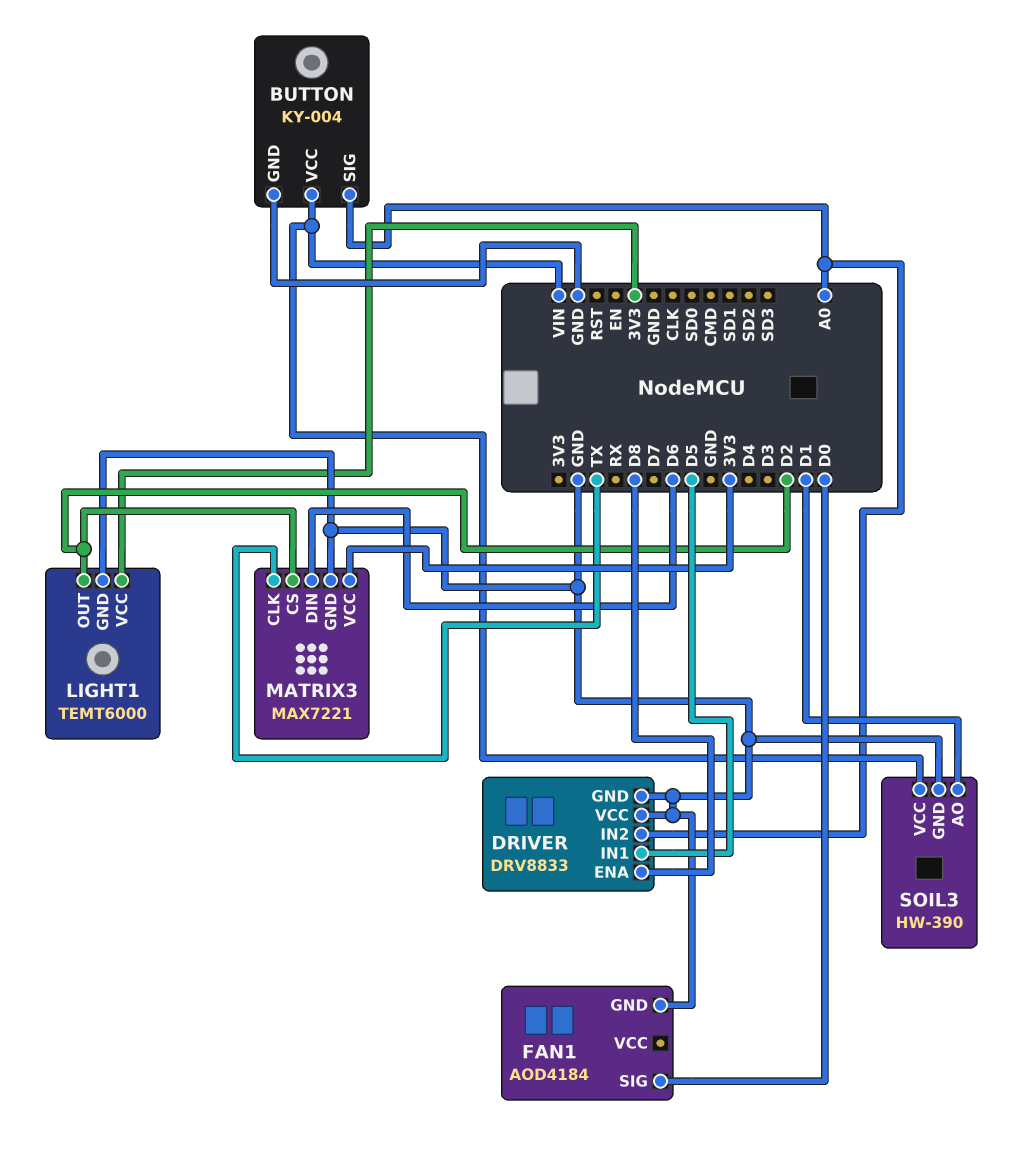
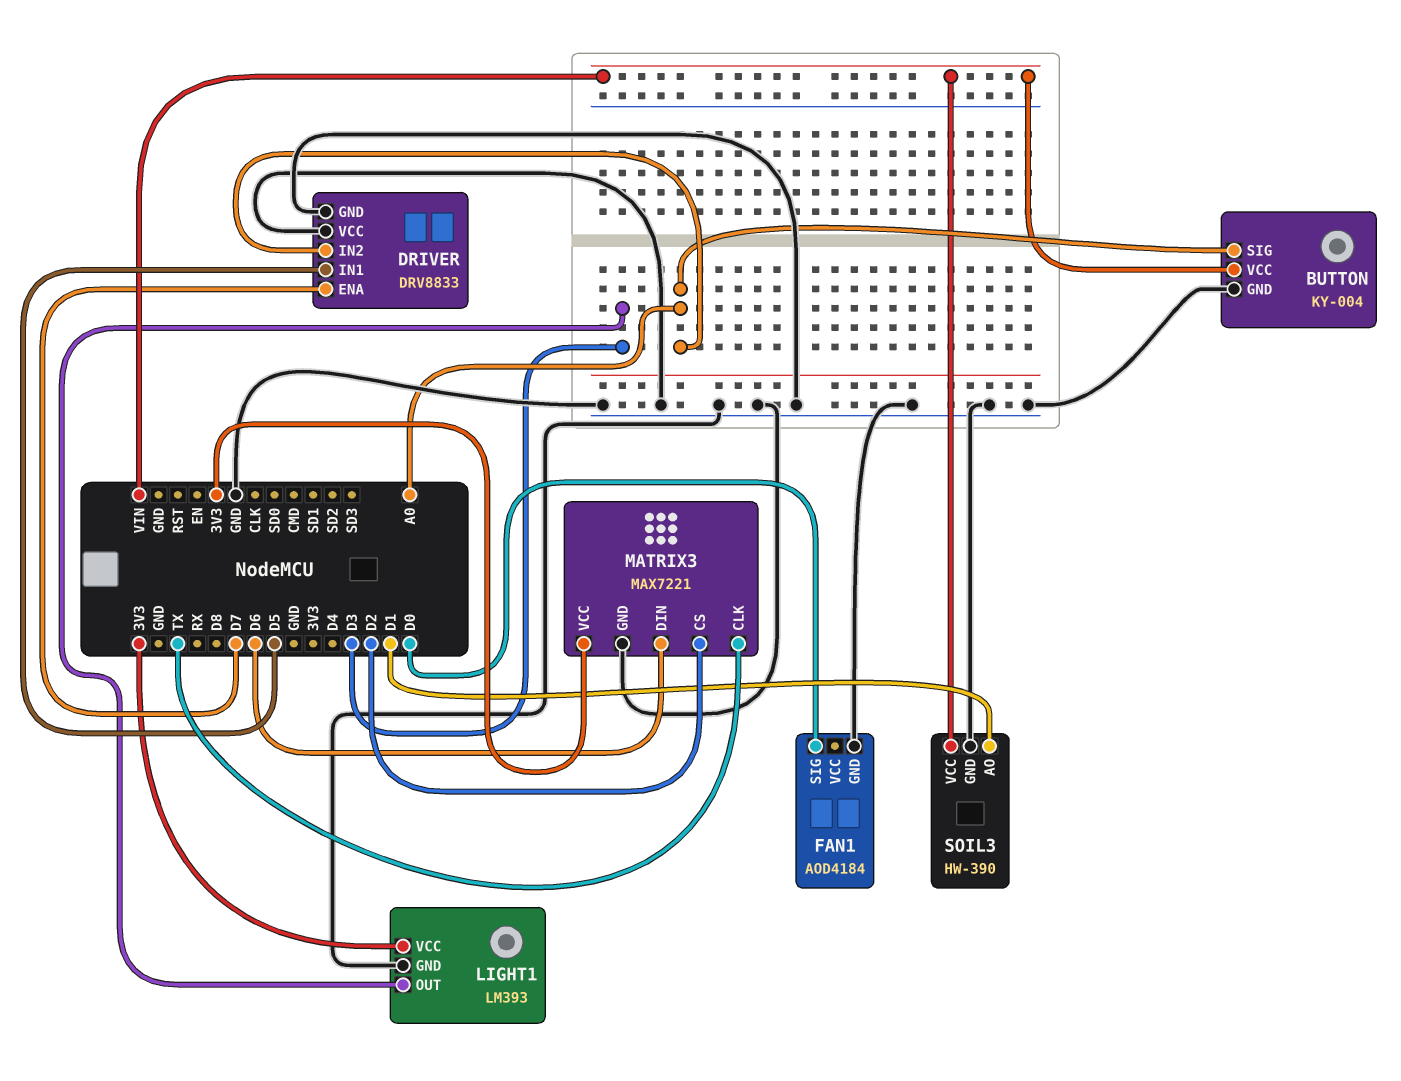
DRIVER pin ENA: D8 -> D7
LIGHT1: TEMT6000 -> LM393
LIGHT1 pin OUT: D2 -> D3

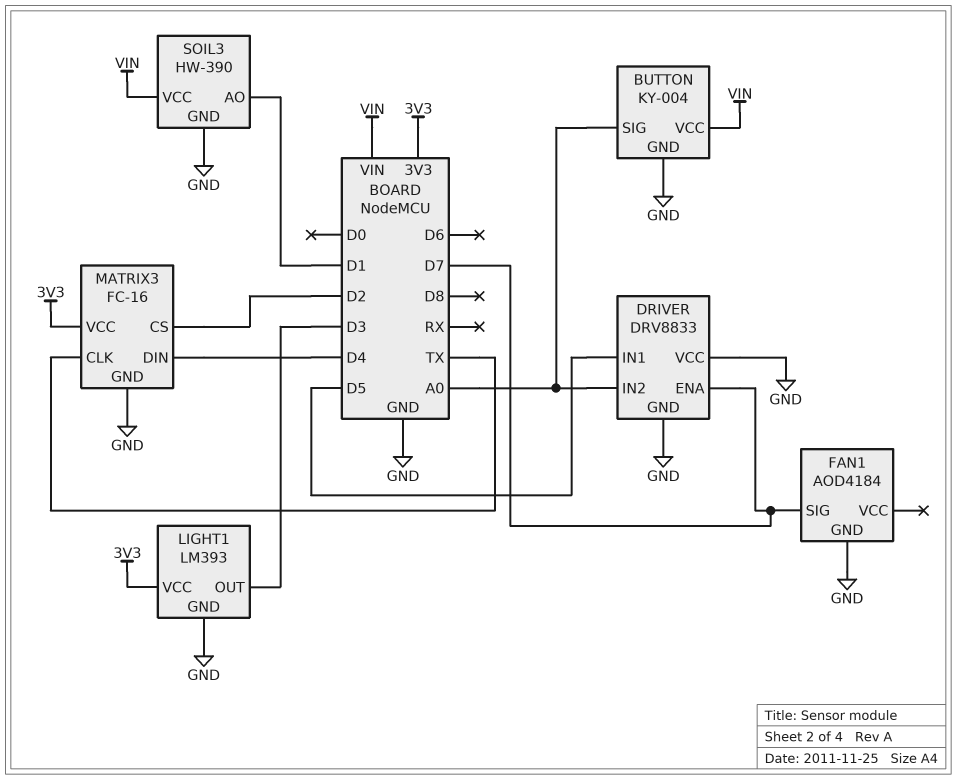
FAN1 pin SIG: D0 -> D7
MATRIX3: MAX7221 -> FC-16
MATRIX3 pin DIN: D6 -> D4

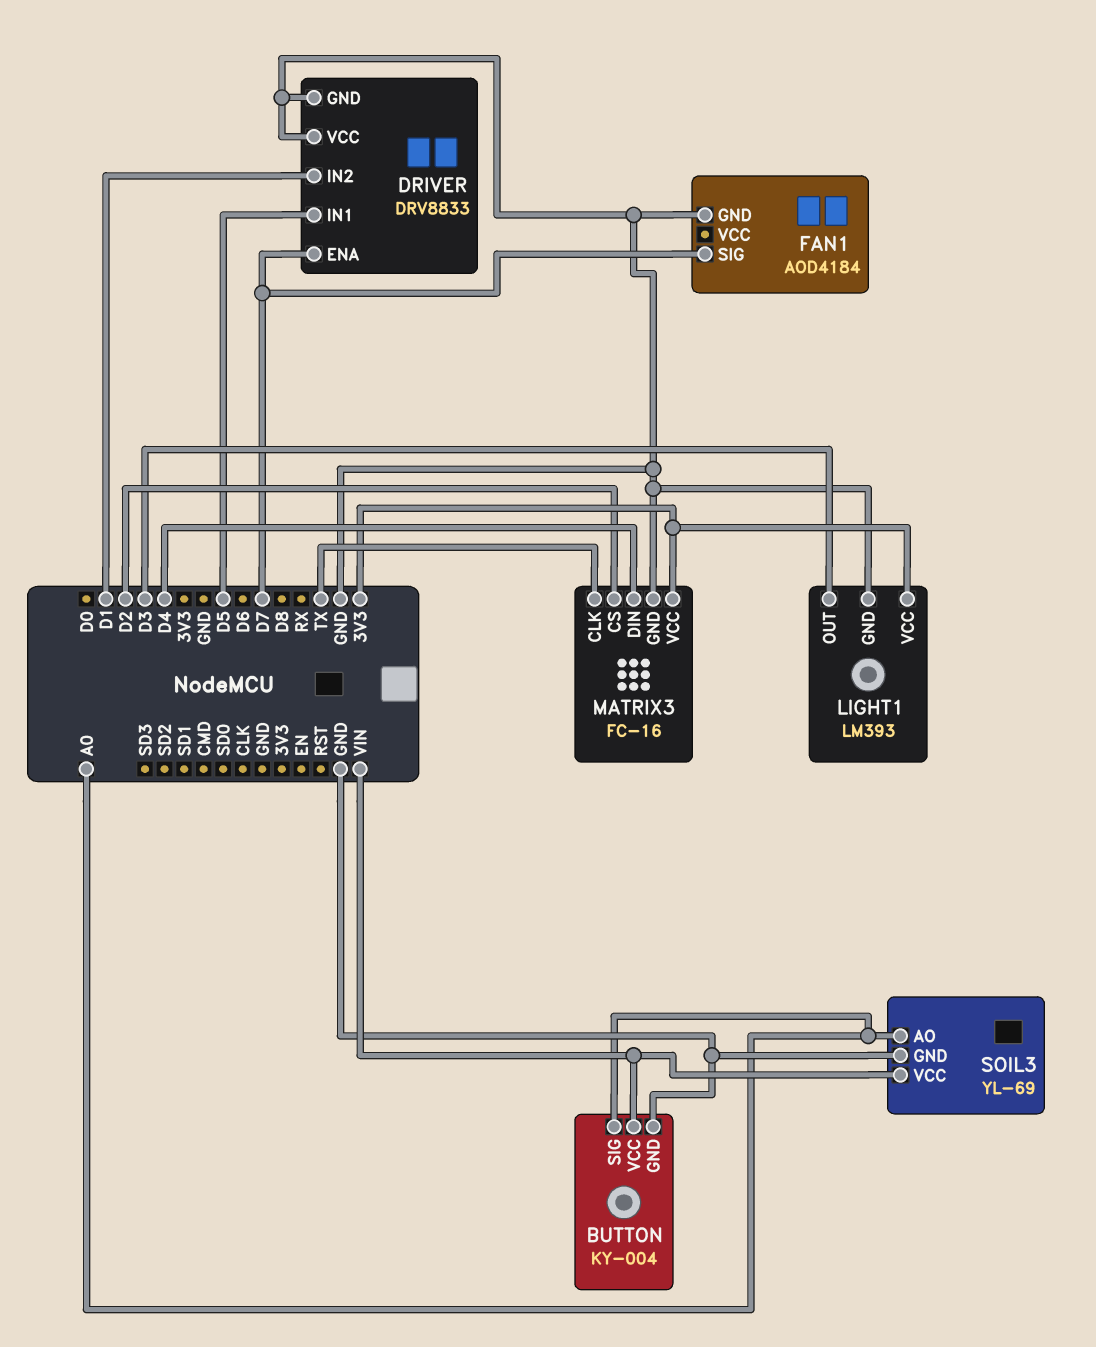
DRIVER pin IN2: A0 -> D1
SOIL3: HW-390 -> YL-69
SOIL3 pin AO: D1 -> A0

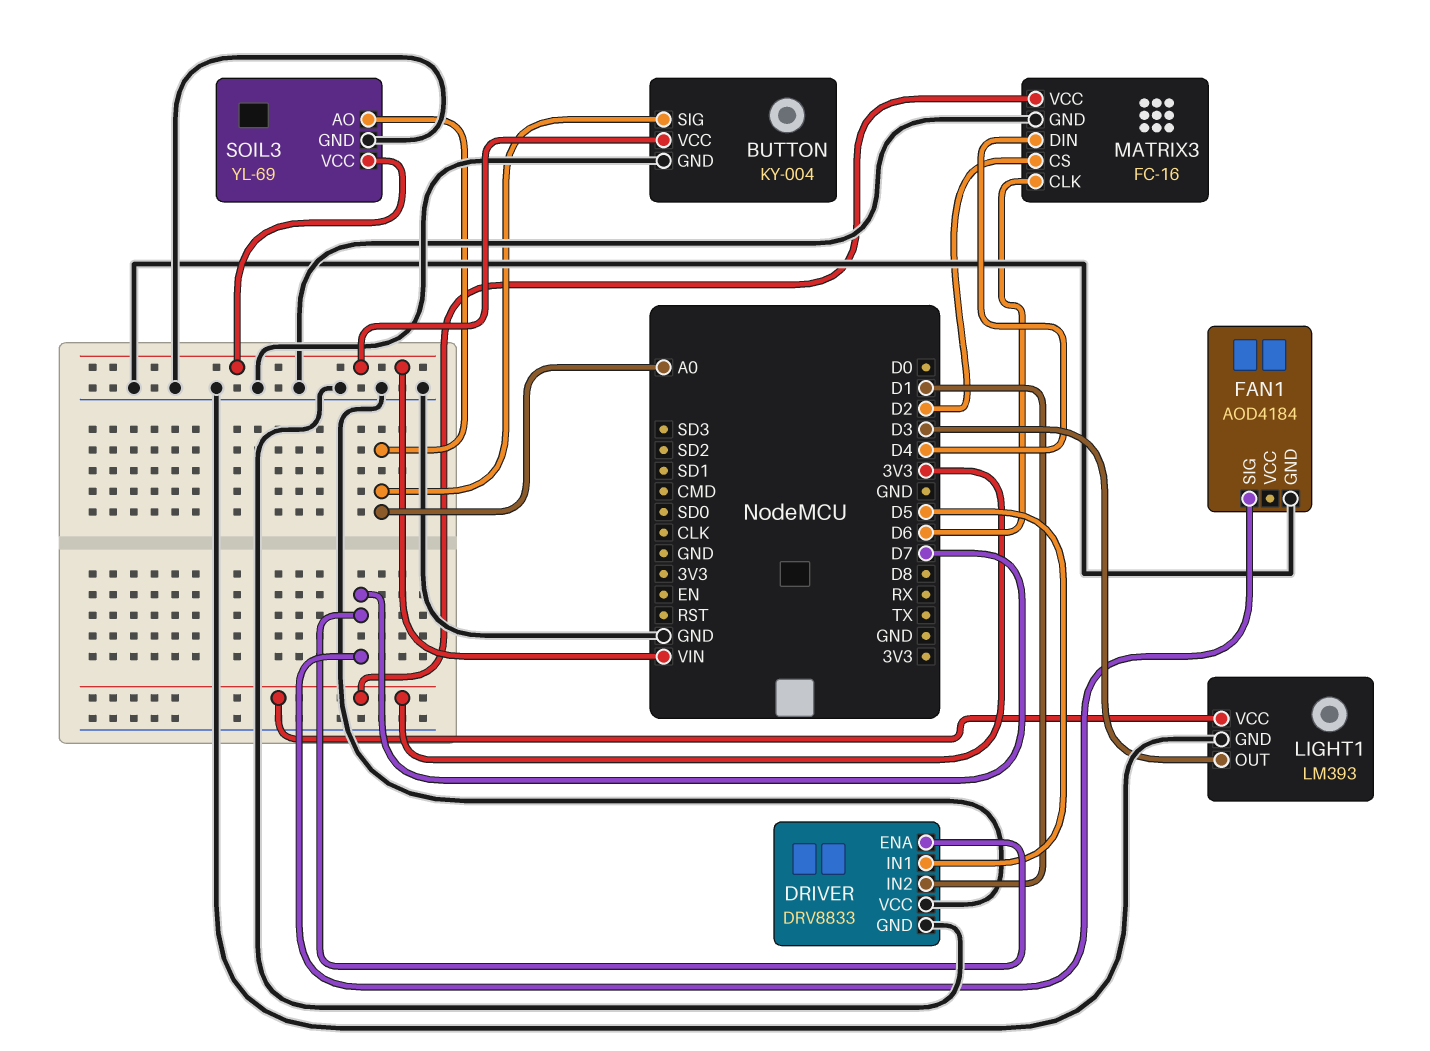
MATRIX3 pin CLK: TX -> D6

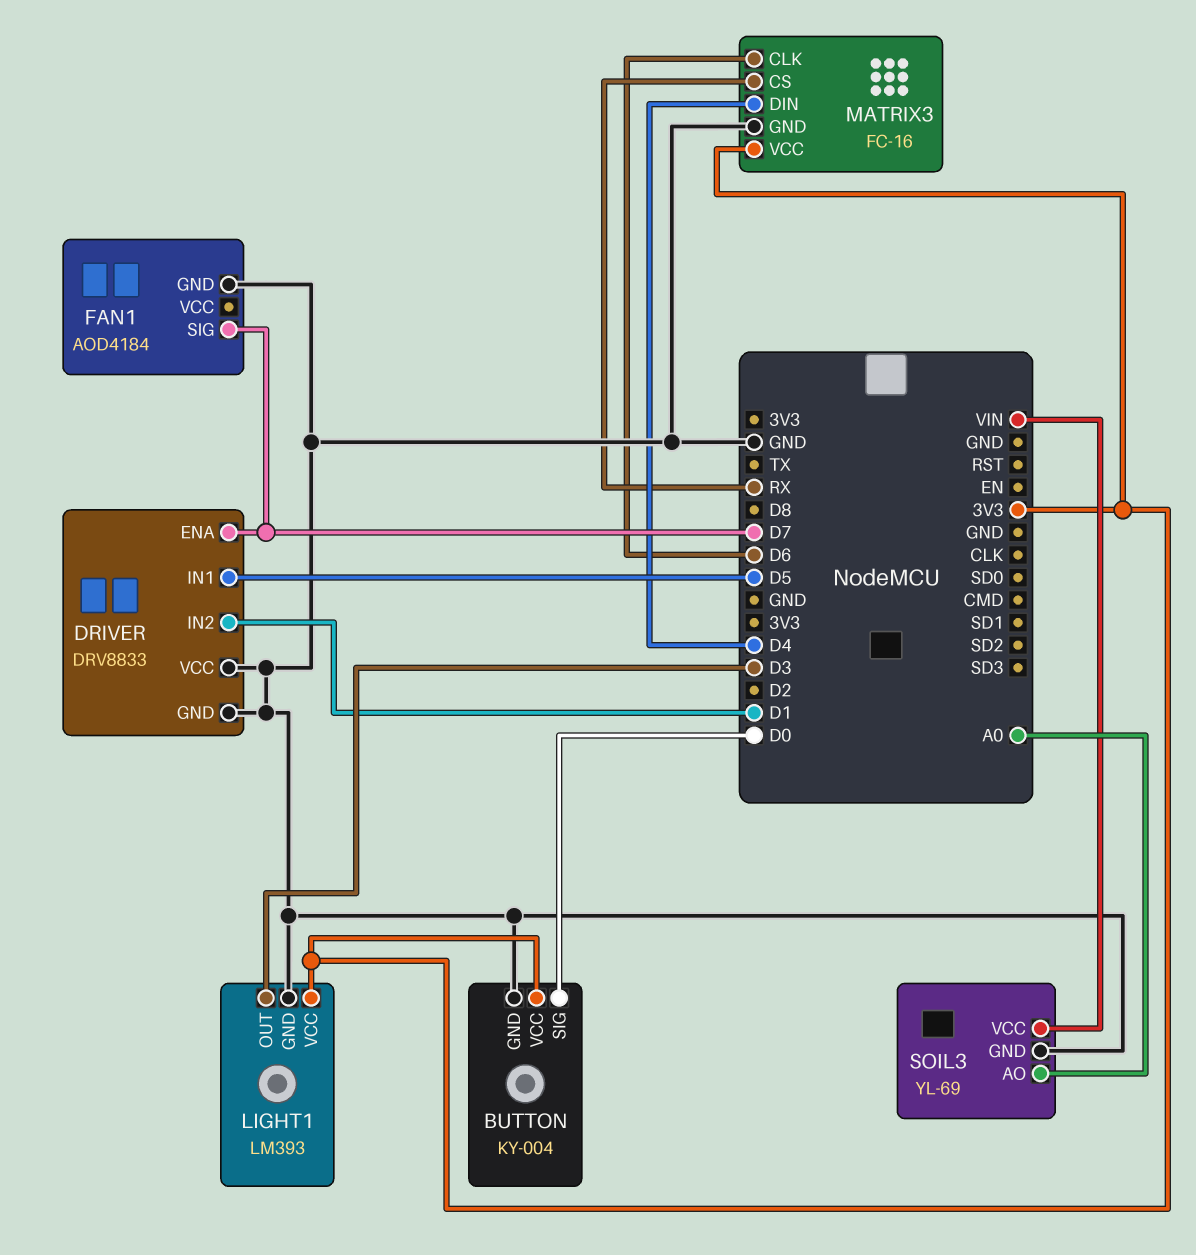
BUTTON pin SIG: A0 -> D0
BUTTON pin VCC: VIN -> 3V3
MATRIX3 pin CS: D2 -> RX

